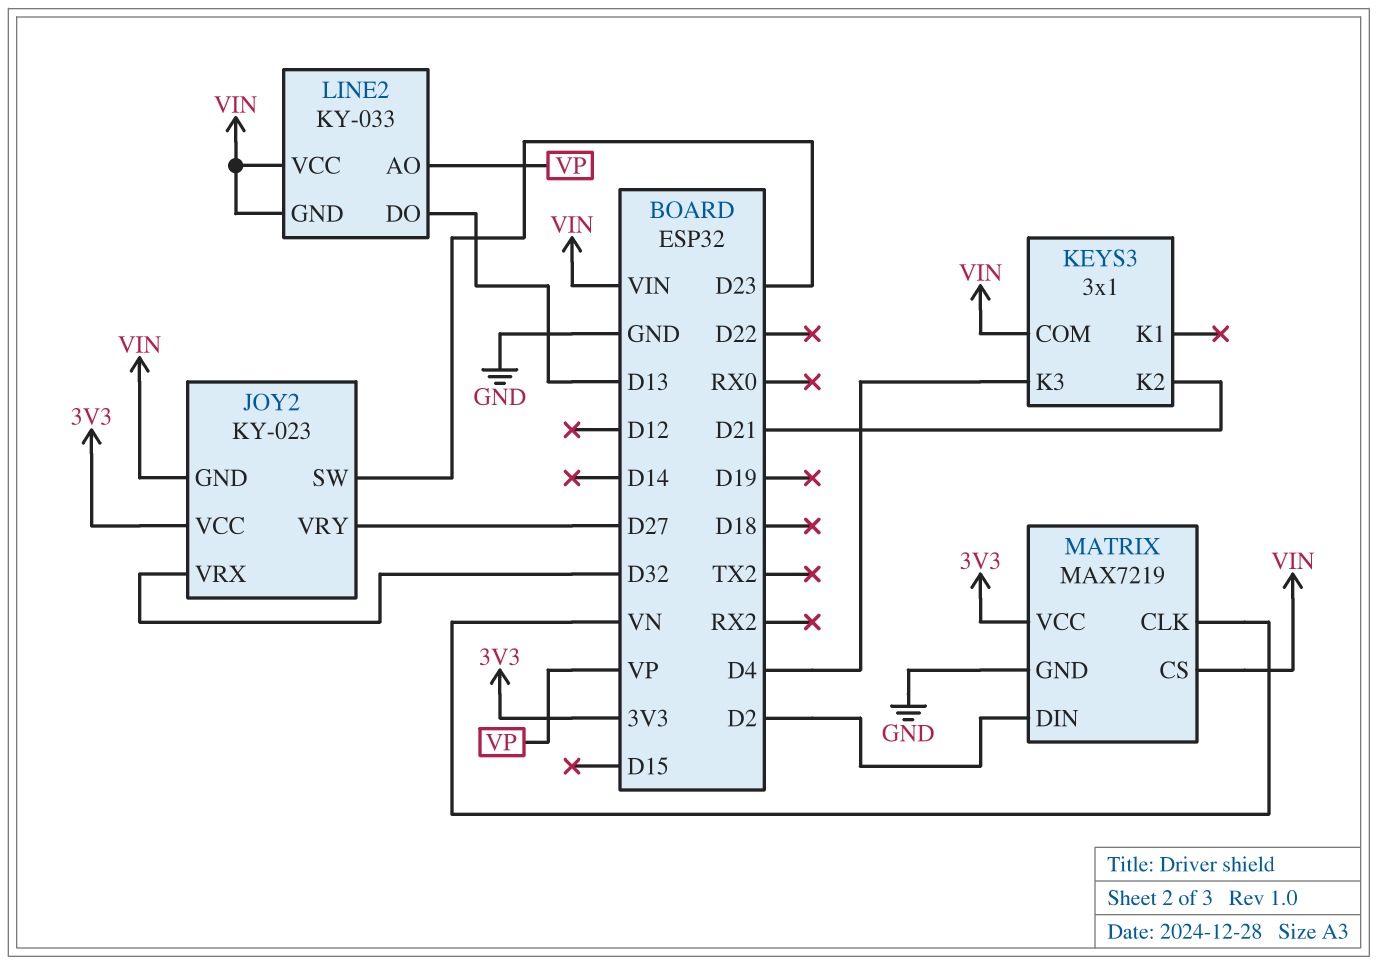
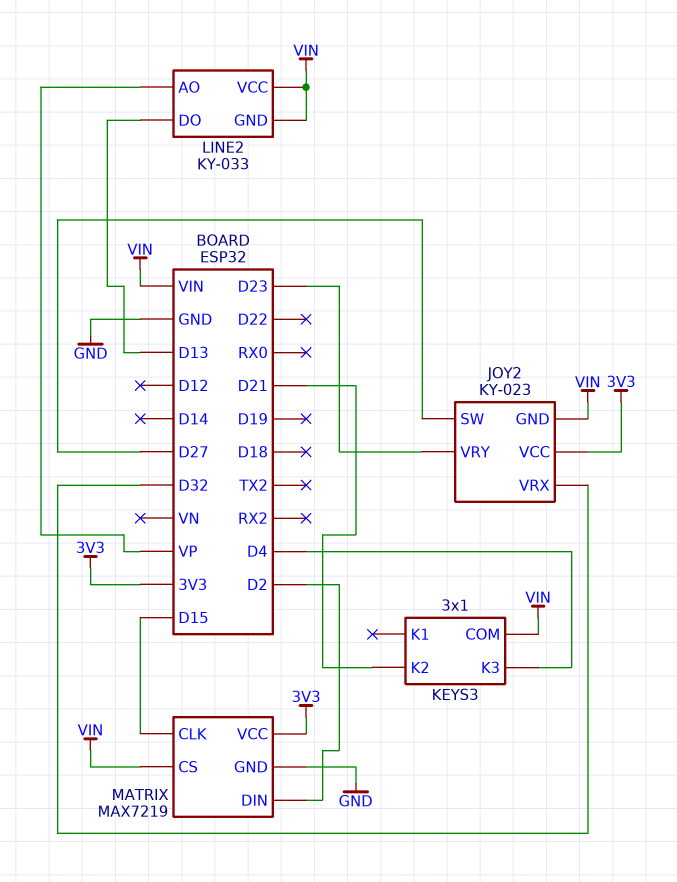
JOY2 pin SW: D23 -> D27
JOY2 pin VRY: D27 -> D23
MATRIX pin CLK: VN -> D15

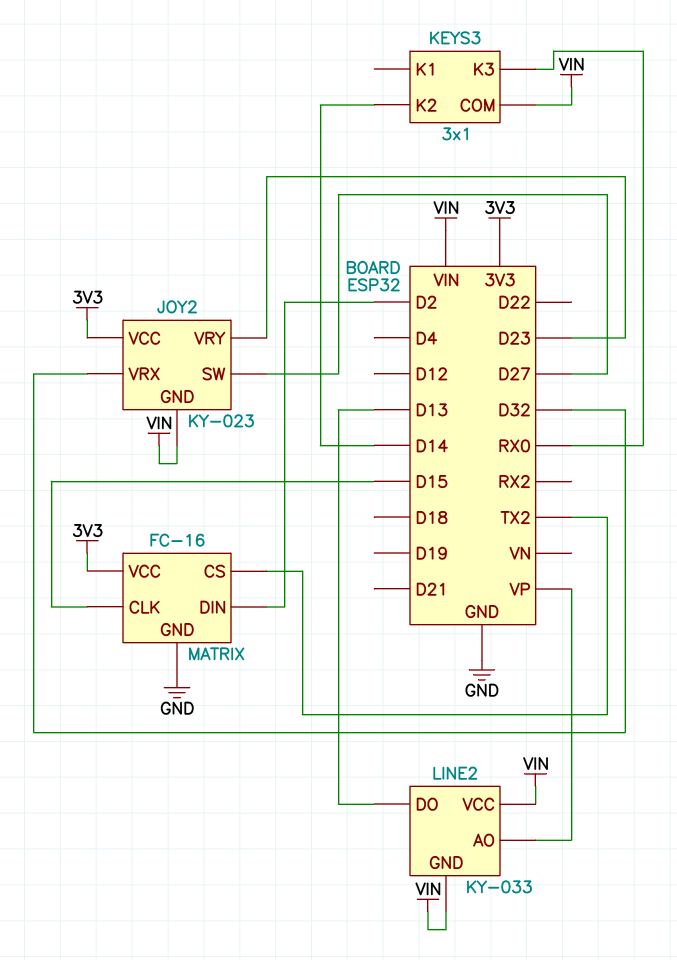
KEYS3 pin K2: D21 -> D14
KEYS3 pin K3: D4 -> RX0
MATRIX: MAX7219 -> FC-16
MATRIX pin CS: VIN -> TX2

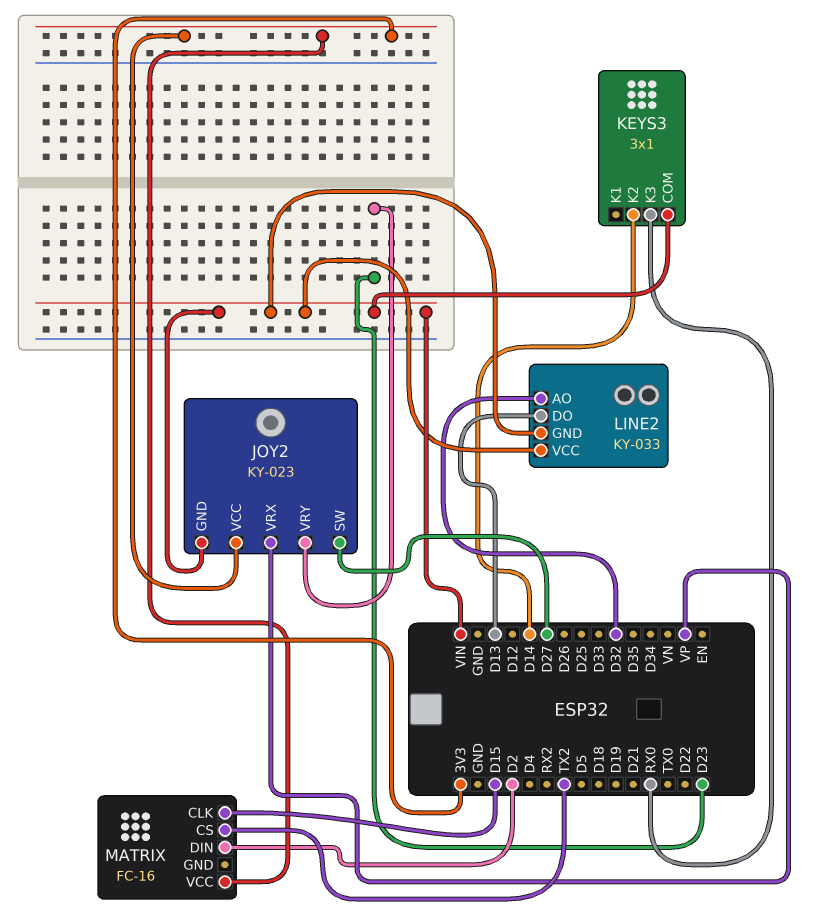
JOY2 pin VRX: D32 -> VP
LINE2 pin AO: VP -> D32
MATRIX pin GND: GND -> none

